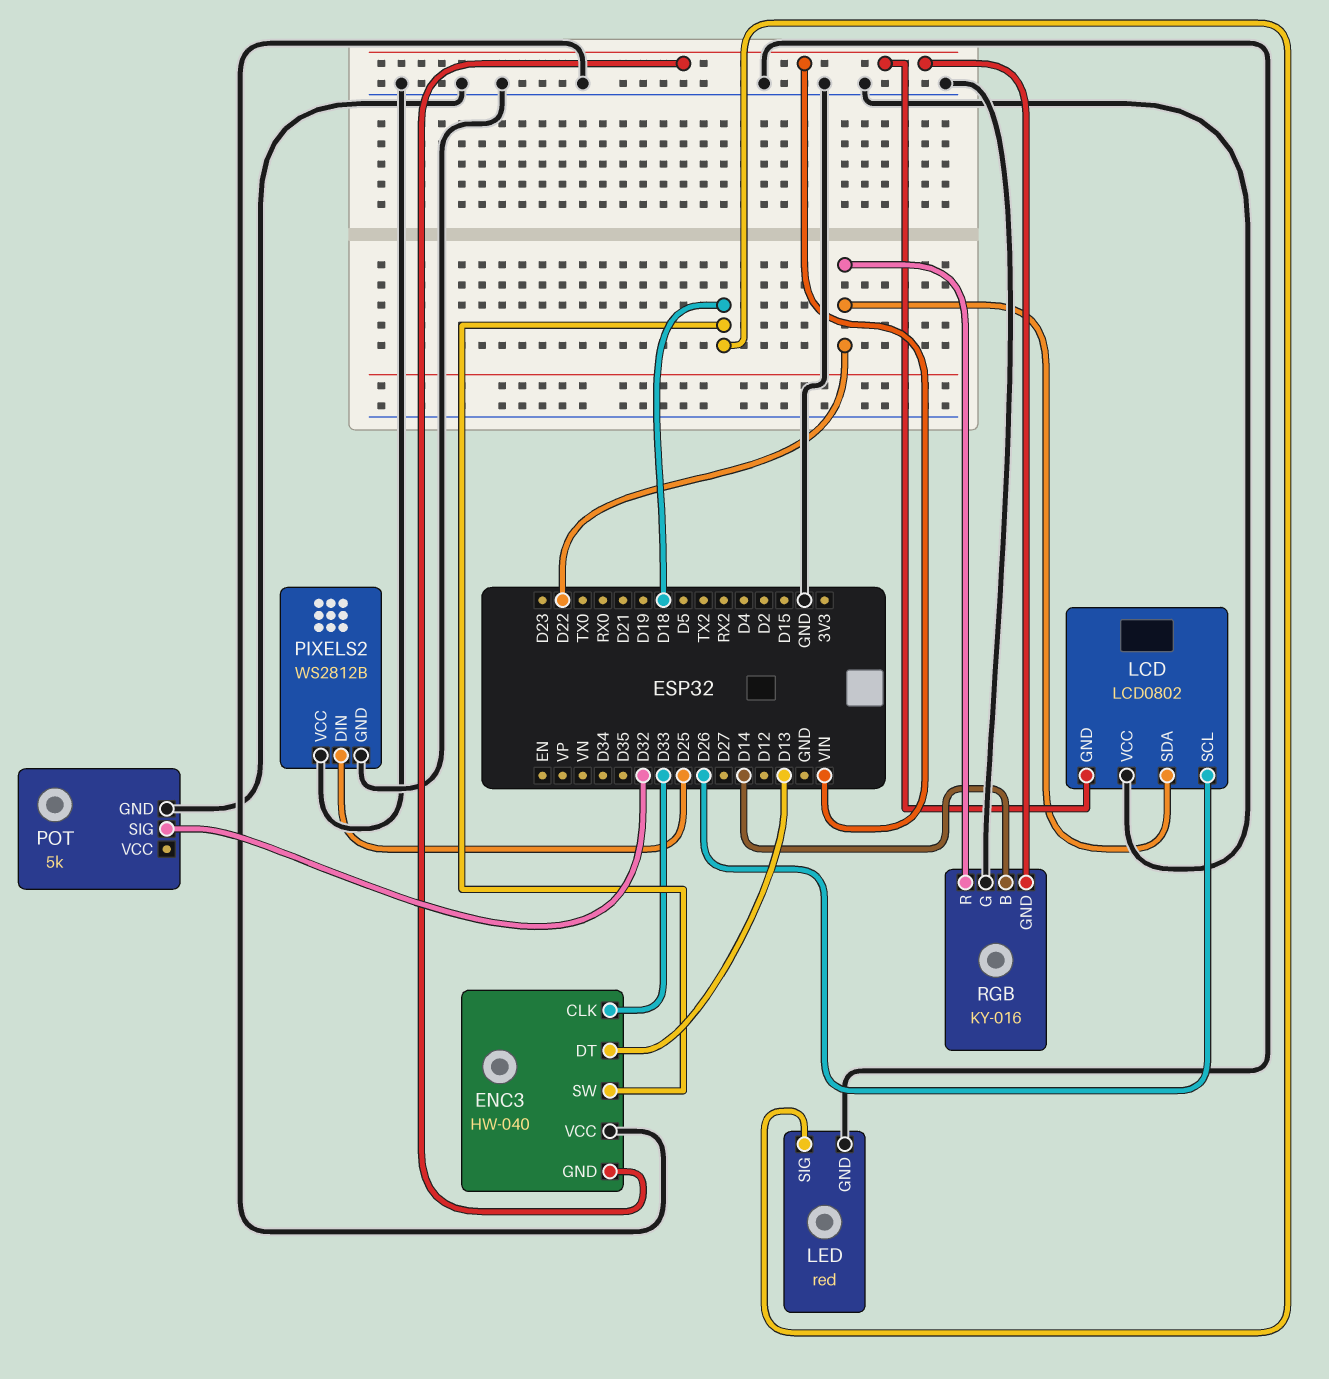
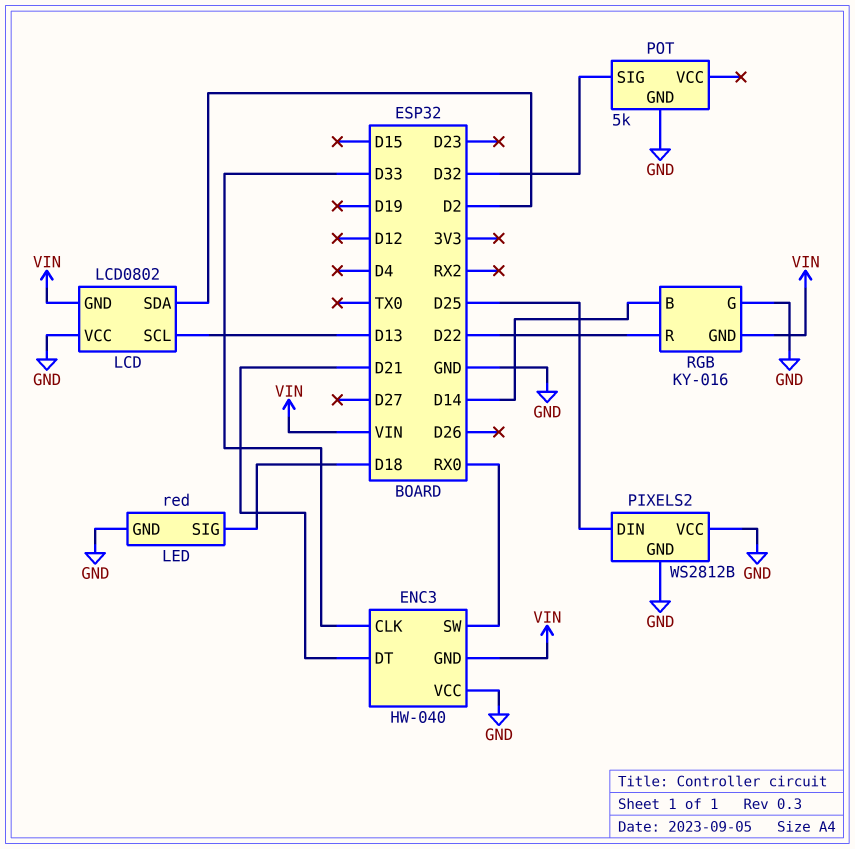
ENC3 pin DT: D13 -> D21
ENC3 pin SW: D18 -> RX0
LCD pin SCL: D26 -> D13
LCD pin SDA: D22 -> D2

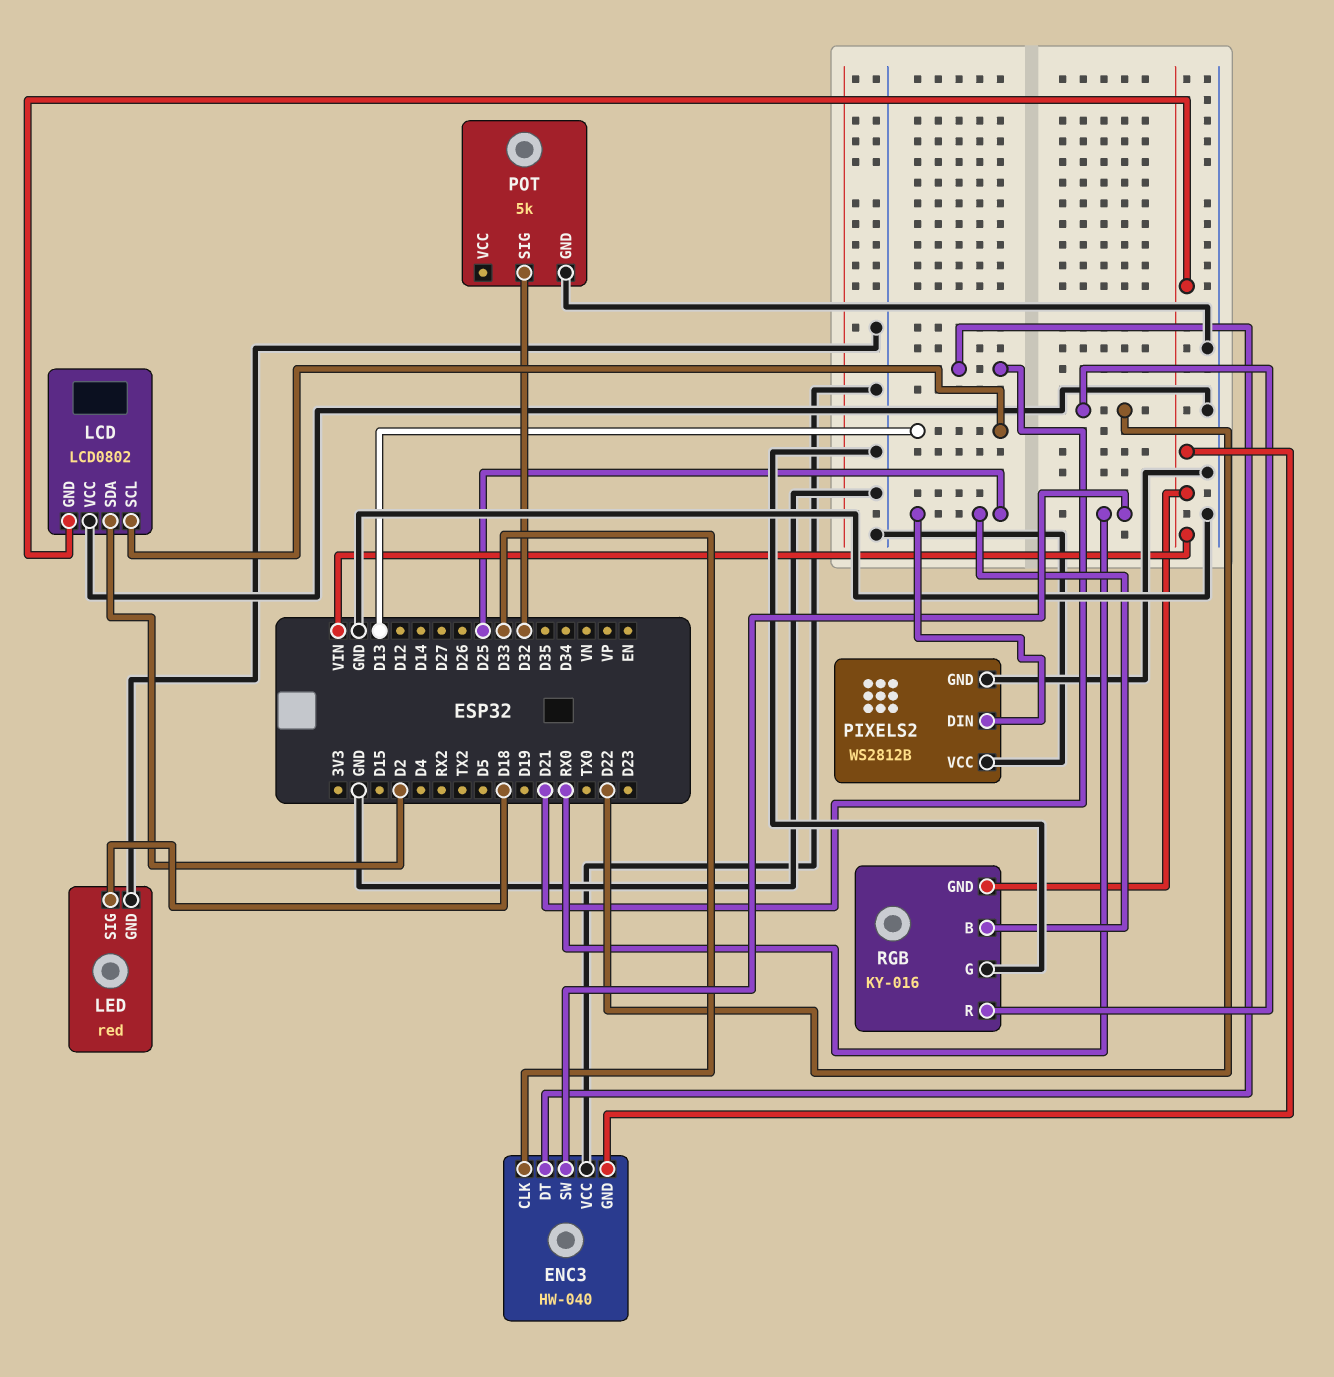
RGB pin B: D14 -> D25

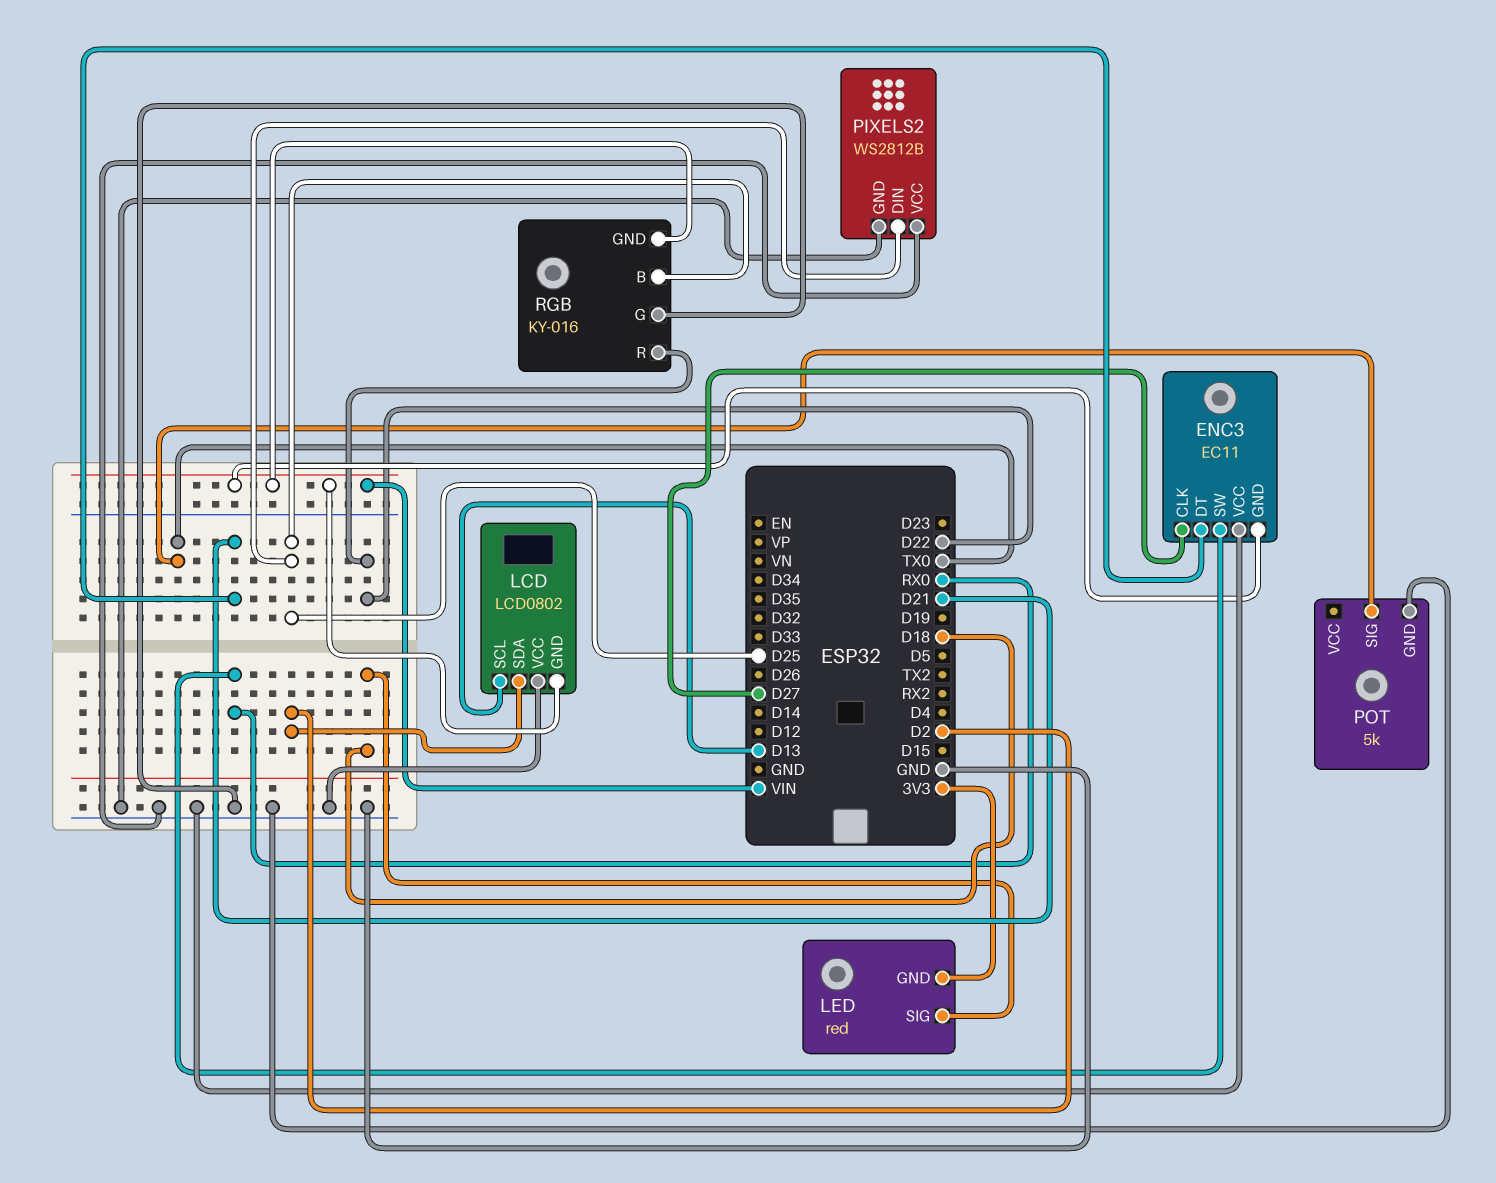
ENC3: HW-040 -> EC11
ENC3 pin CLK: D33 -> D27
LED pin GND: GND -> 3V3
POT pin SIG: D32 -> TX0

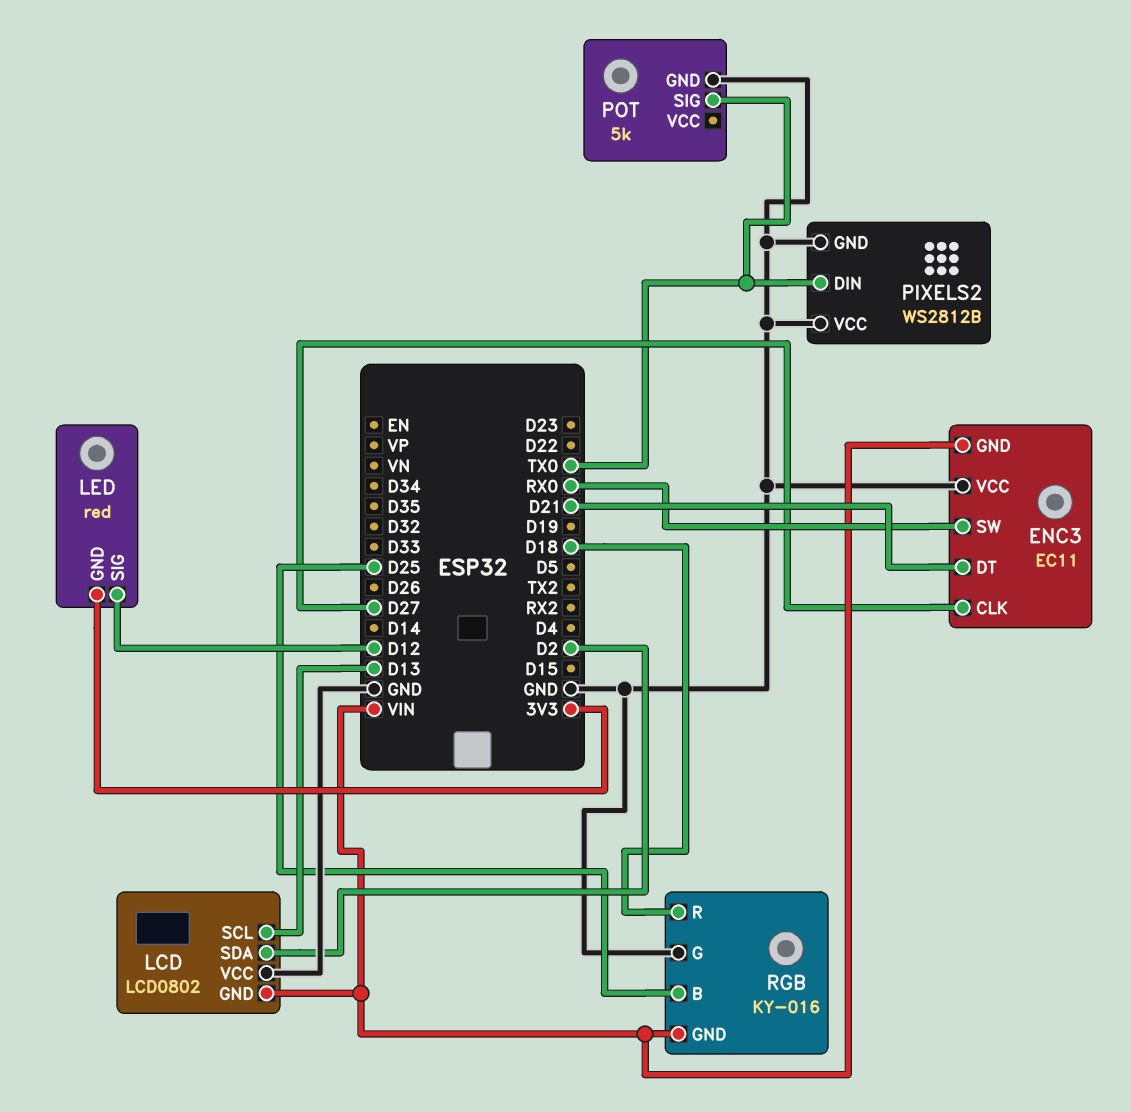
LED pin SIG: D18 -> D12
PIXELS2 pin DIN: D25 -> TX0
RGB pin R: D22 -> D18

